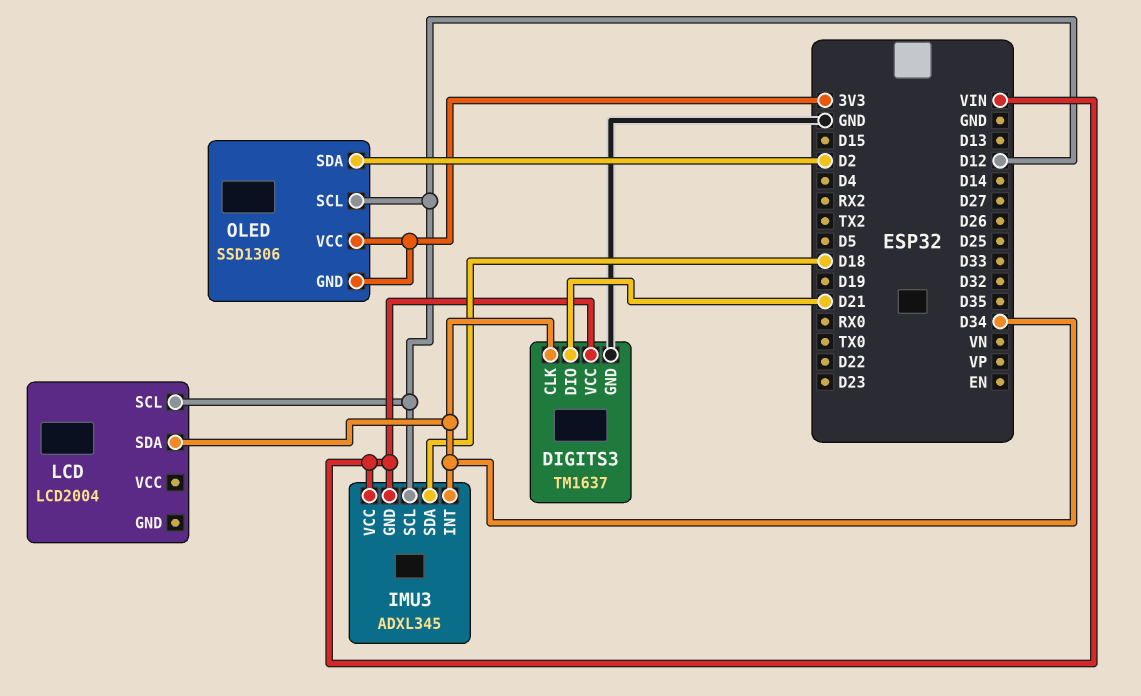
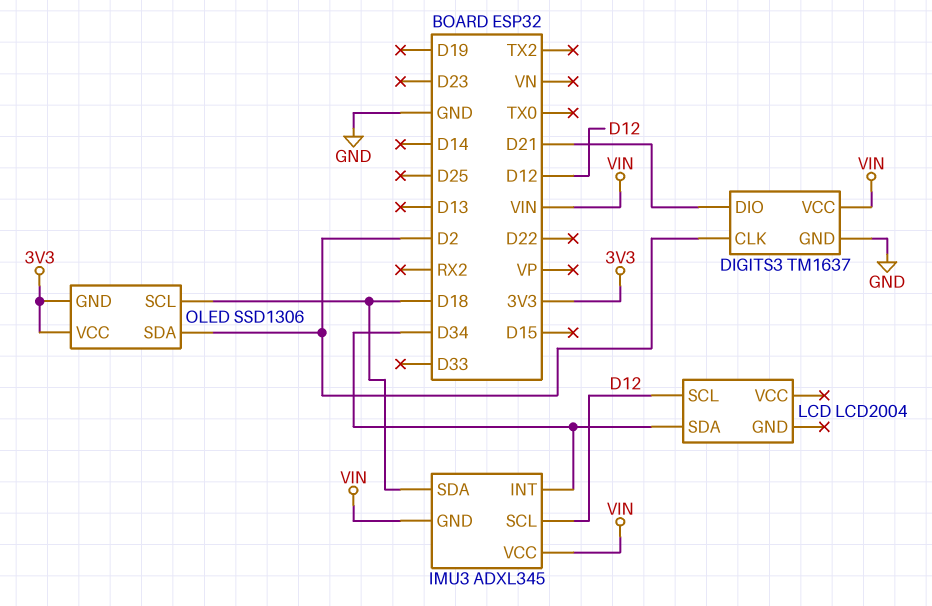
DIGITS3 pin CLK: D34 -> D2
OLED pin SCL: D12 -> D18

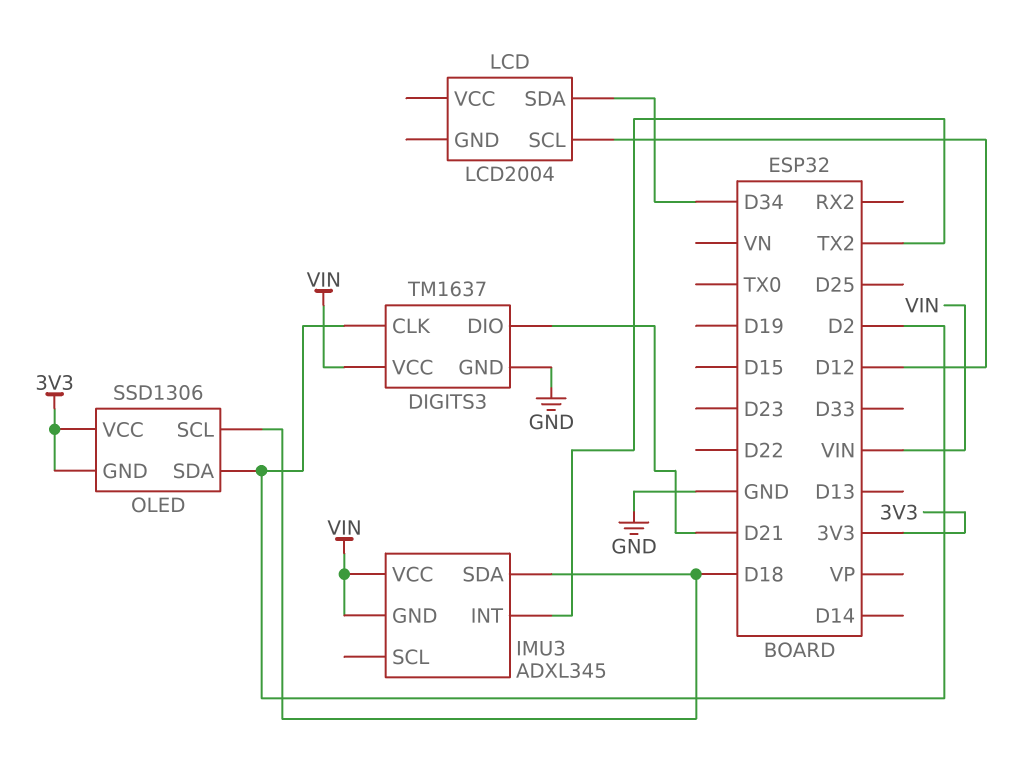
IMU3 pin INT: D34 -> TX2
IMU3 pin SCL: D12 -> none

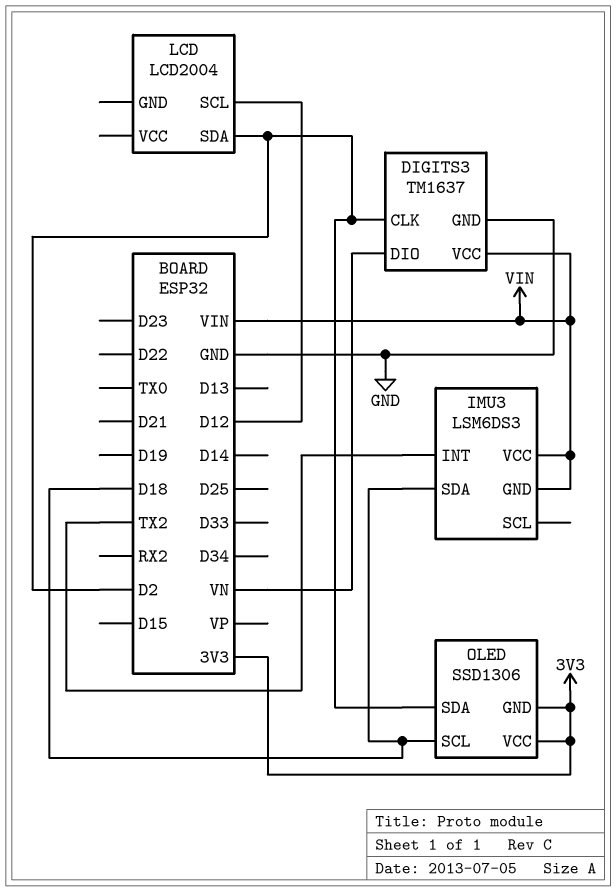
DIGITS3 pin DIO: D21 -> VN
IMU3: ADXL345 -> LSM6DS3
LCD pin SDA: D34 -> D2

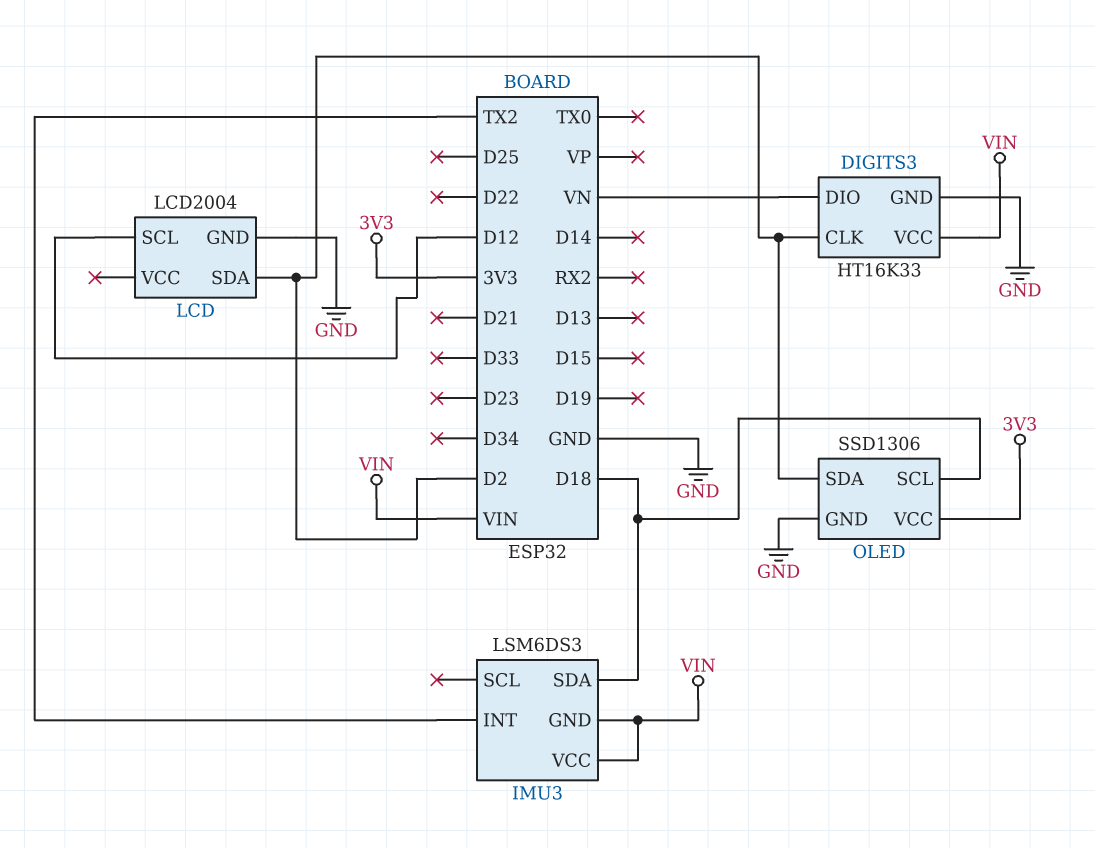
DIGITS3: TM1637 -> HT16K33
LCD pin GND: none -> GND
OLED pin GND: 3V3 -> GND

